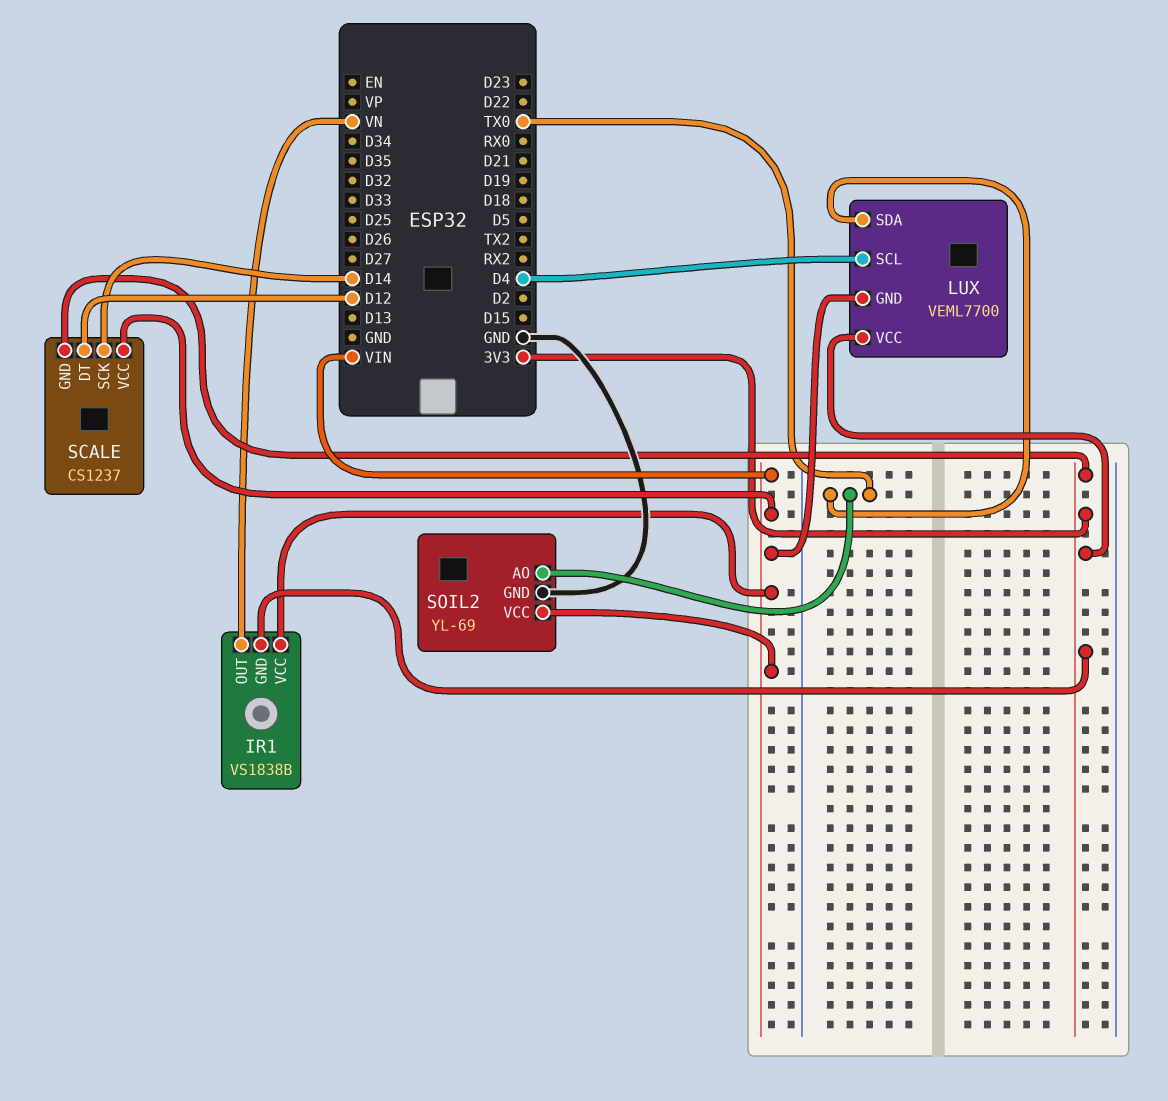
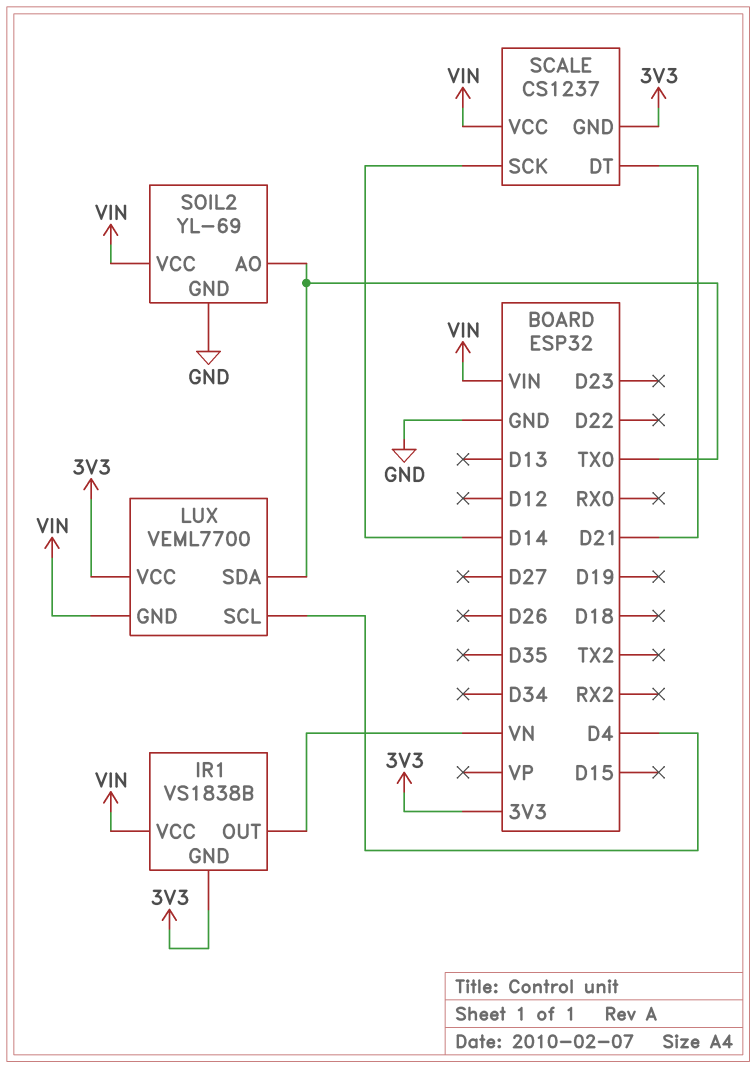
SCALE pin DT: D12 -> D21

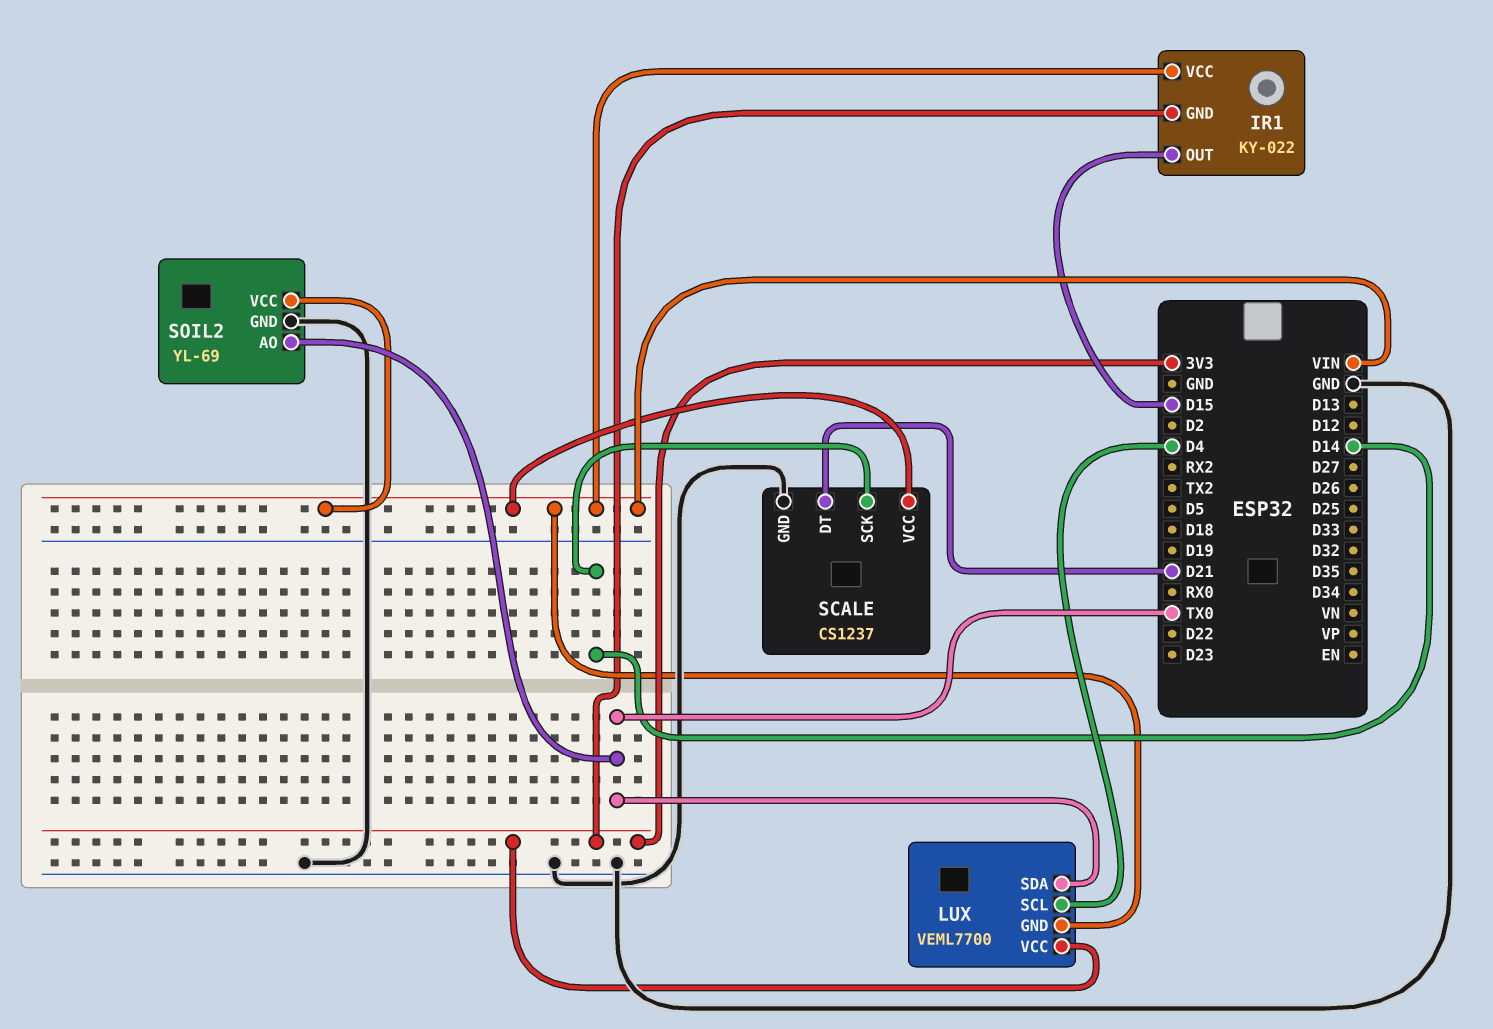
IR1: VS1838B -> KY-022
IR1 pin OUT: VN -> D15
SCALE pin GND: 3V3 -> GND

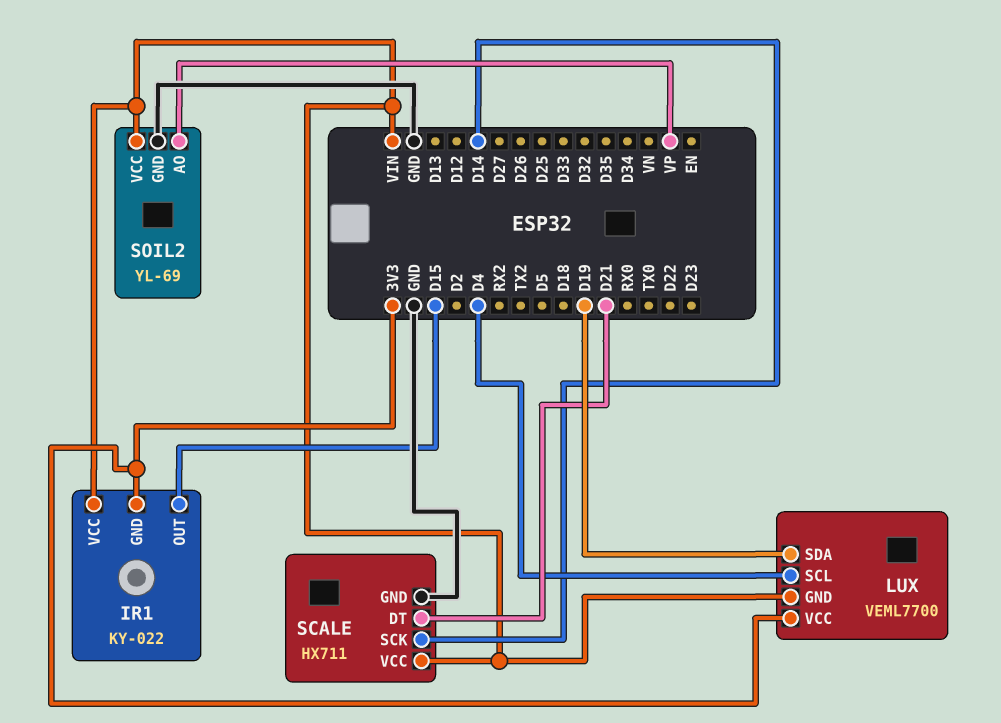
LUX pin SDA: TX0 -> D19
SCALE: CS1237 -> HX711
SOIL2 pin AO: TX0 -> VP

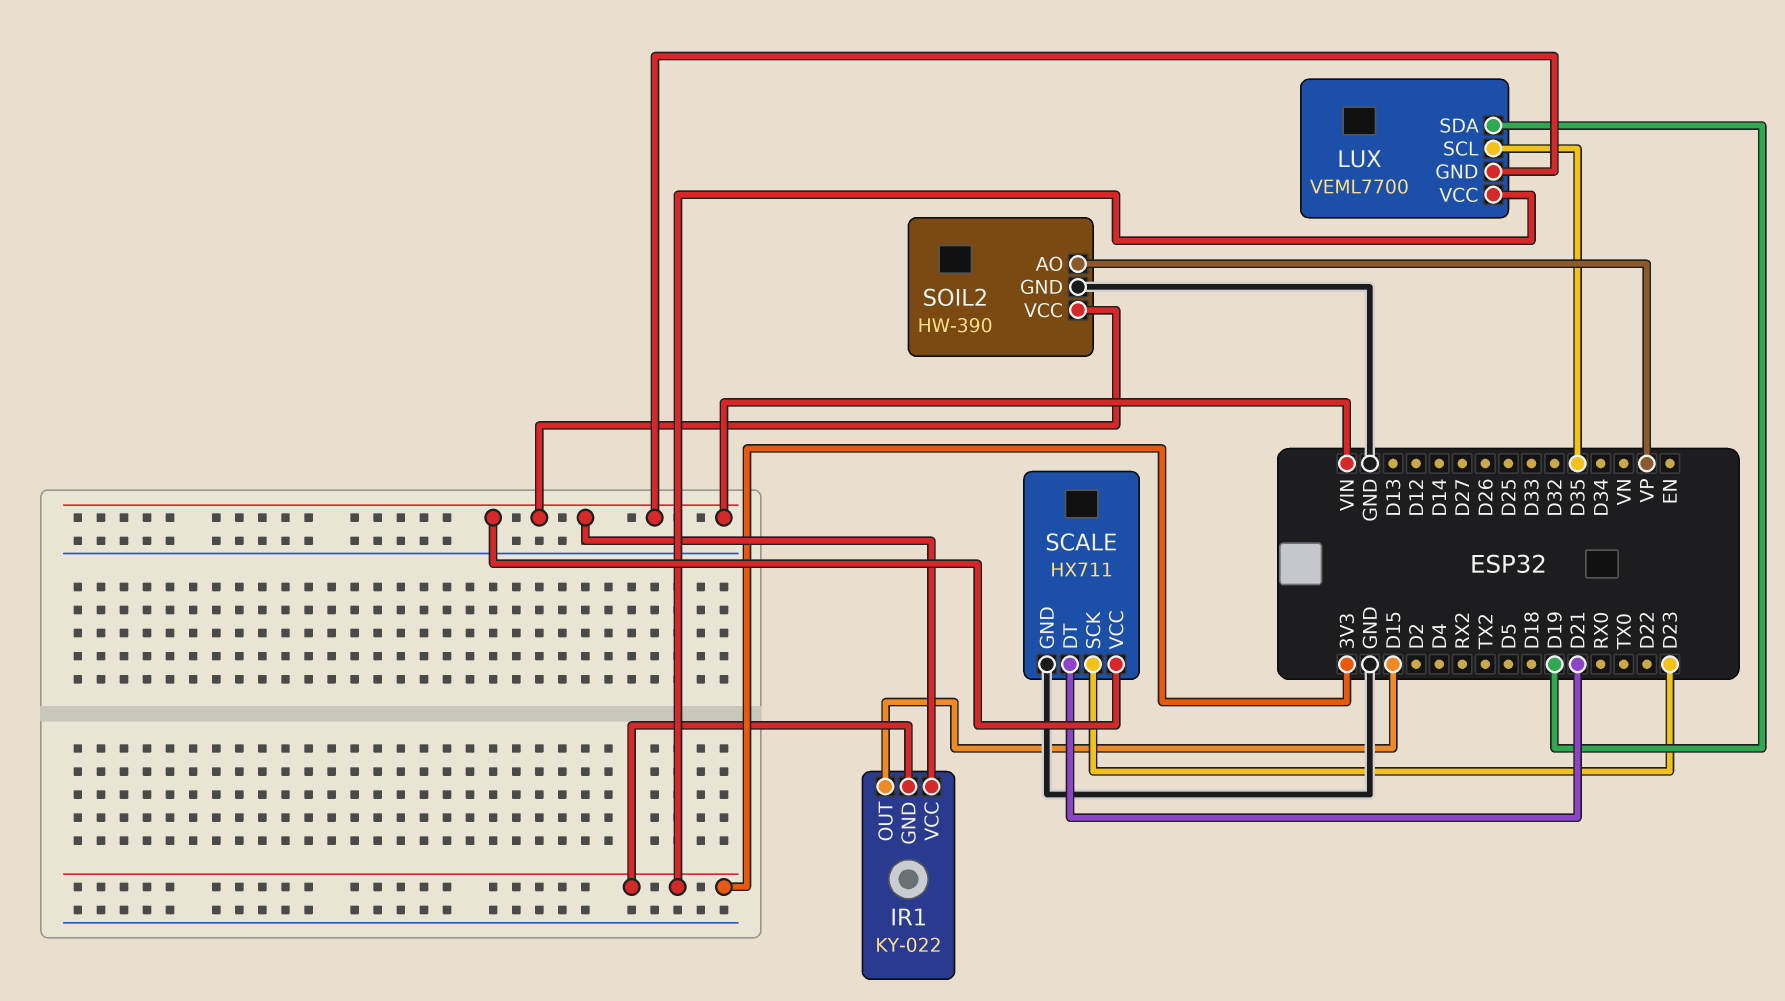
LUX pin SCL: D4 -> D35
SCALE pin SCK: D14 -> D23
SOIL2: YL-69 -> HW-390

